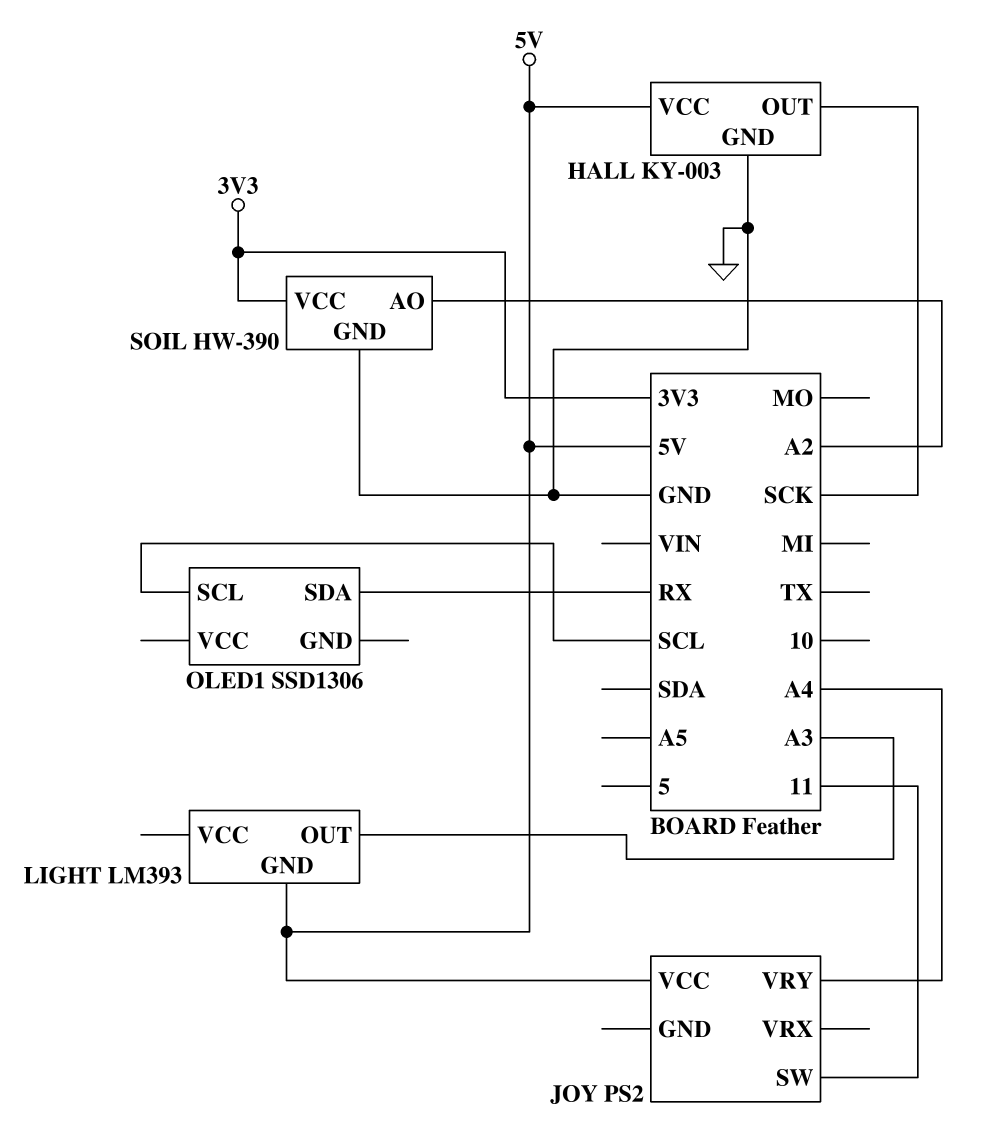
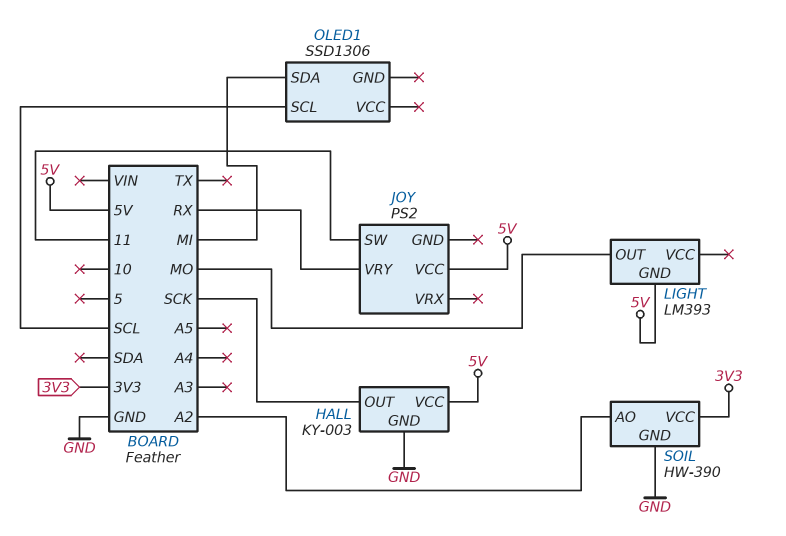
JOY pin VRY: A4 -> RX
LIGHT pin OUT: A3 -> MO
OLED1 pin SDA: RX -> MI

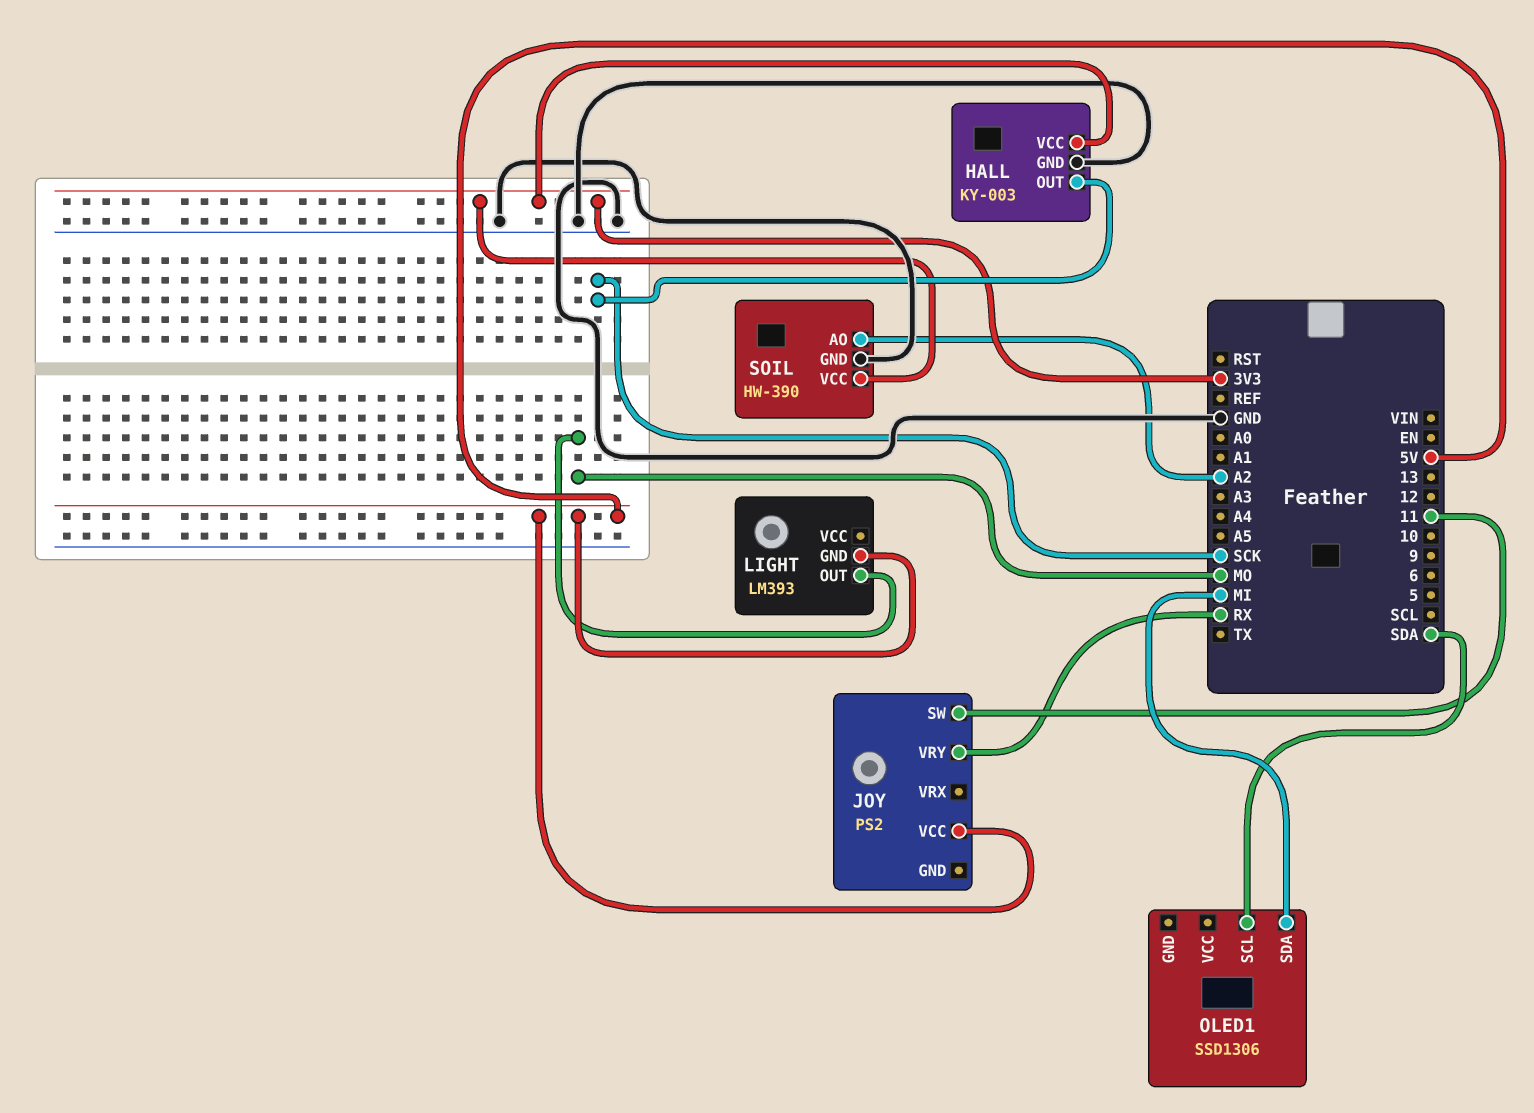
HALL pin VCC: 5V -> 3V3
OLED1 pin SCL: SCL -> SDA

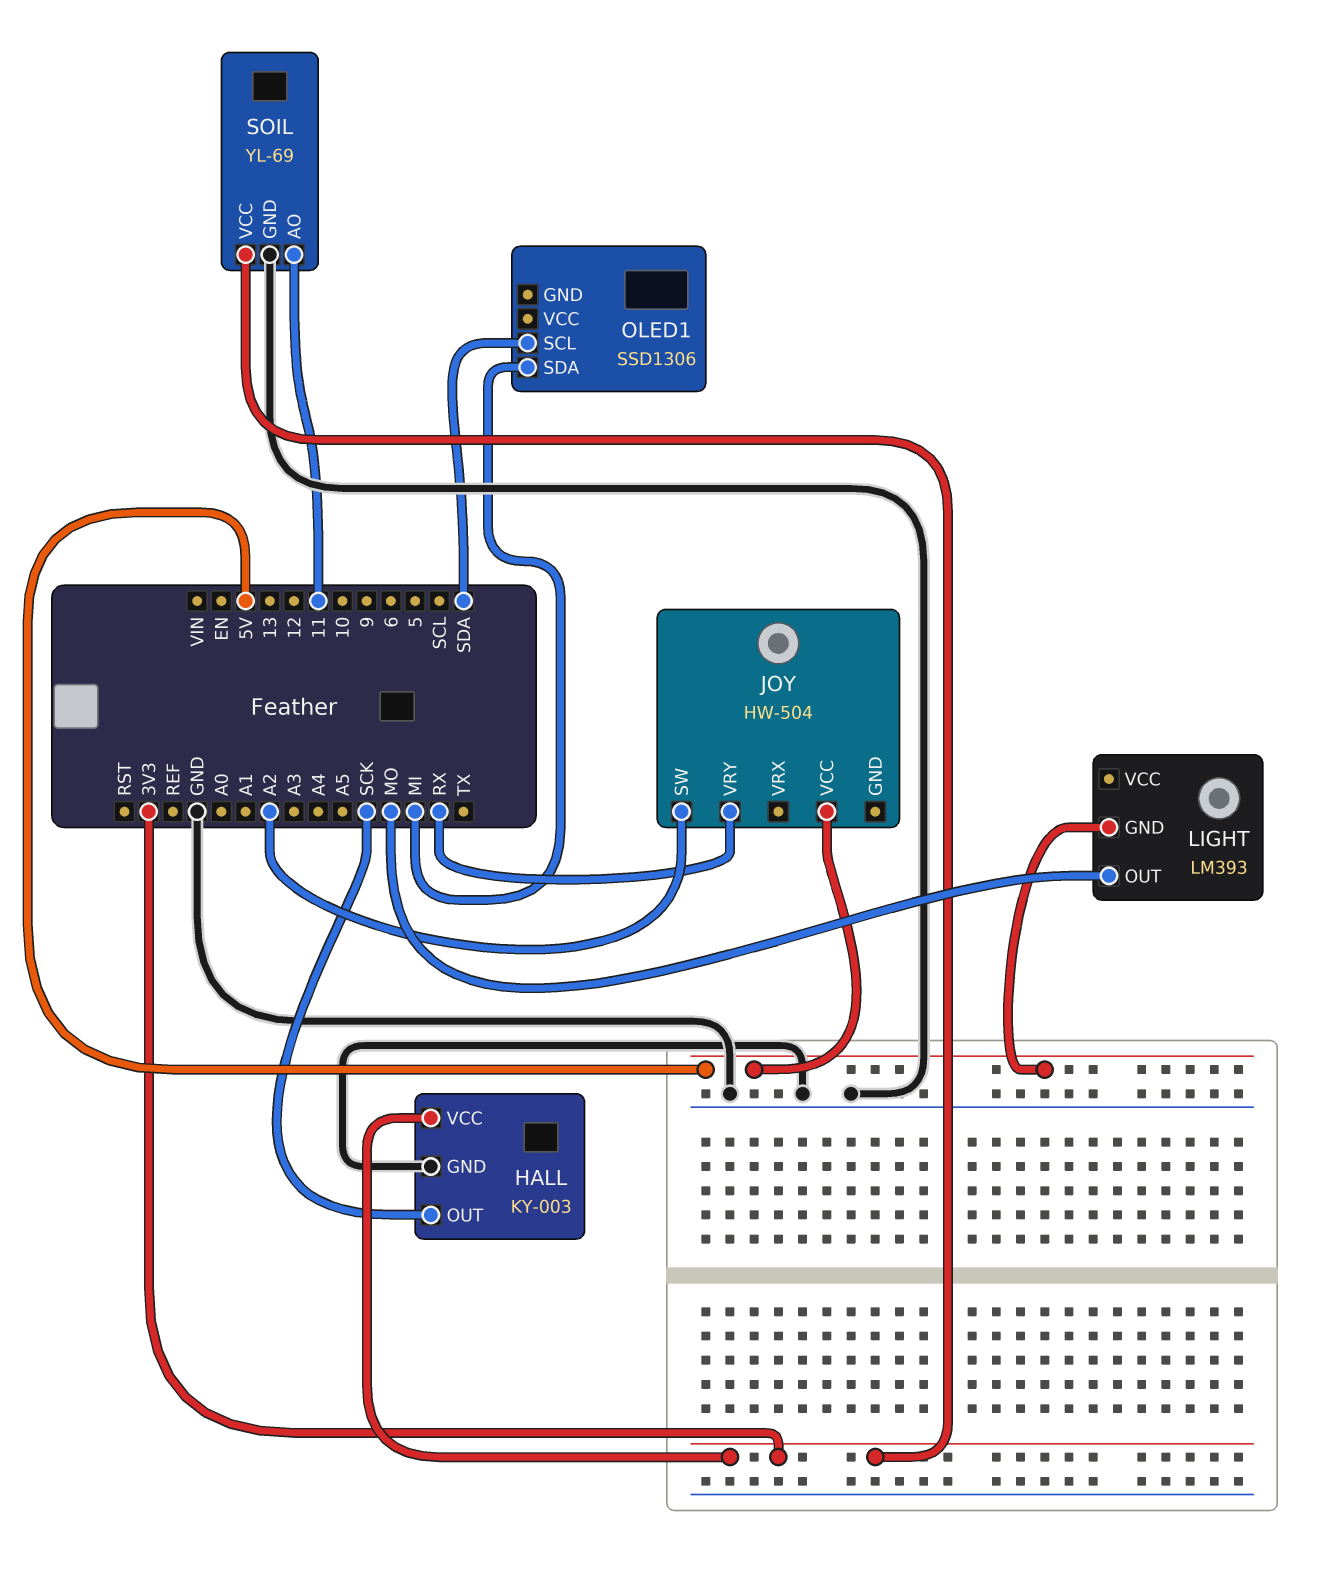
JOY: PS2 -> HW-504
JOY pin SW: 11 -> A2
SOIL: HW-390 -> YL-69
SOIL pin AO: A2 -> 11

